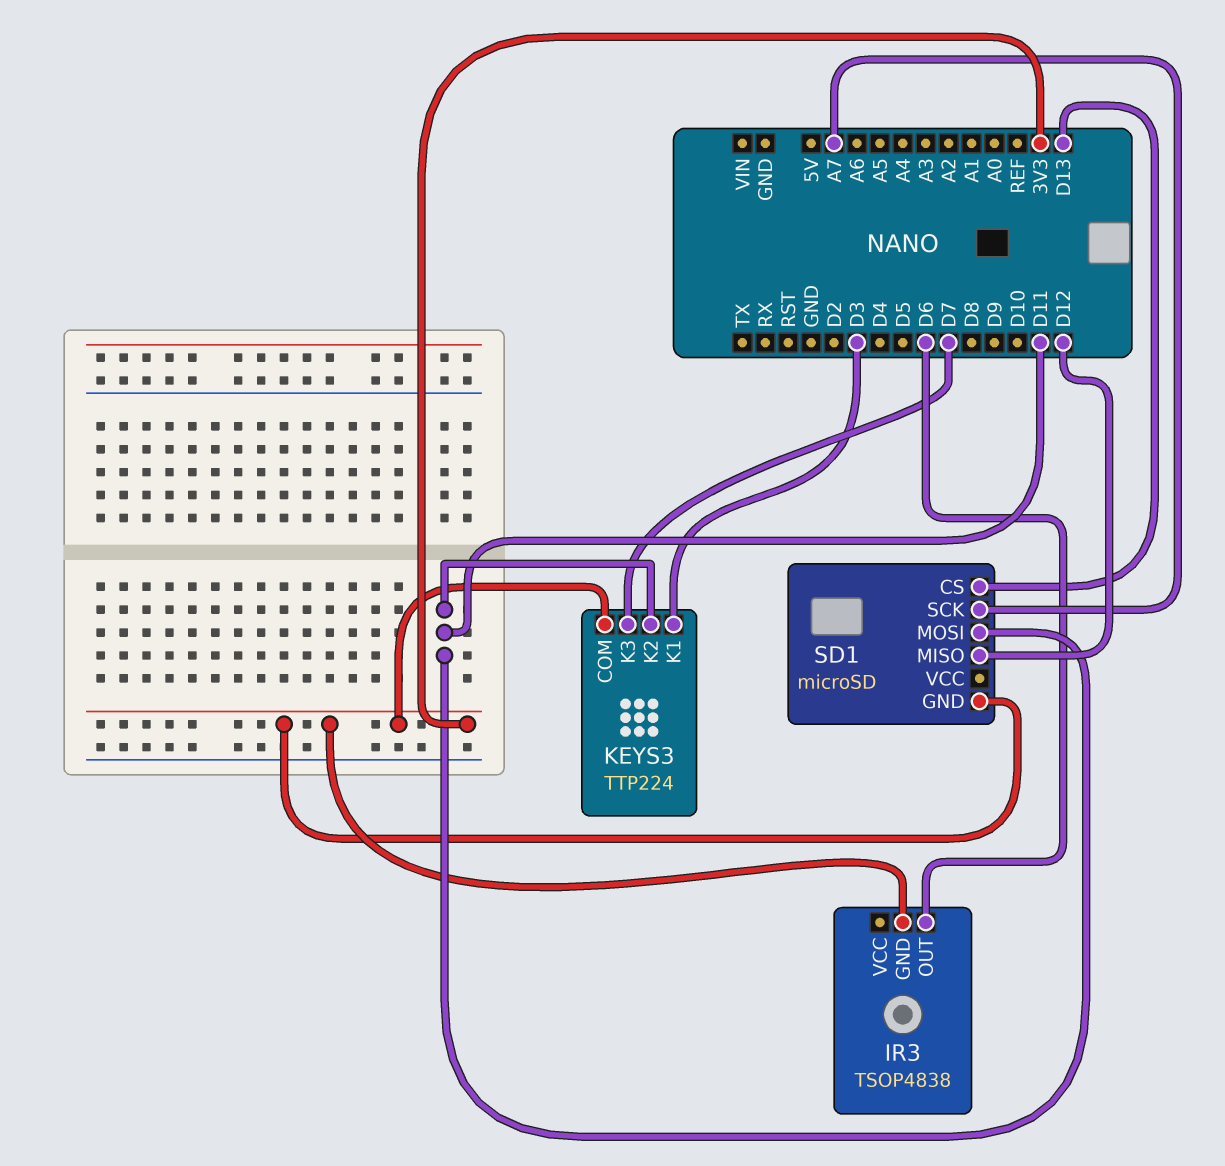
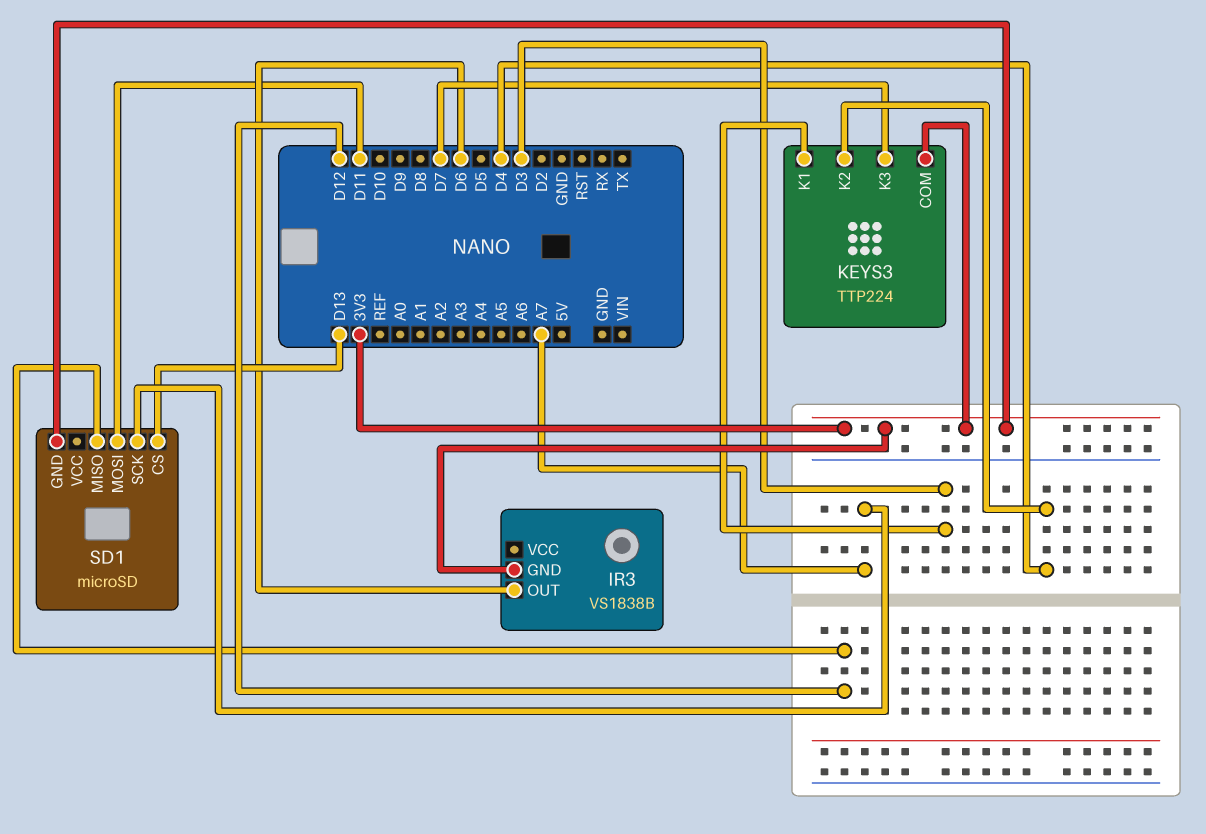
IR3: TSOP4838 -> VS1838B
KEYS3 pin K2: D11 -> D4

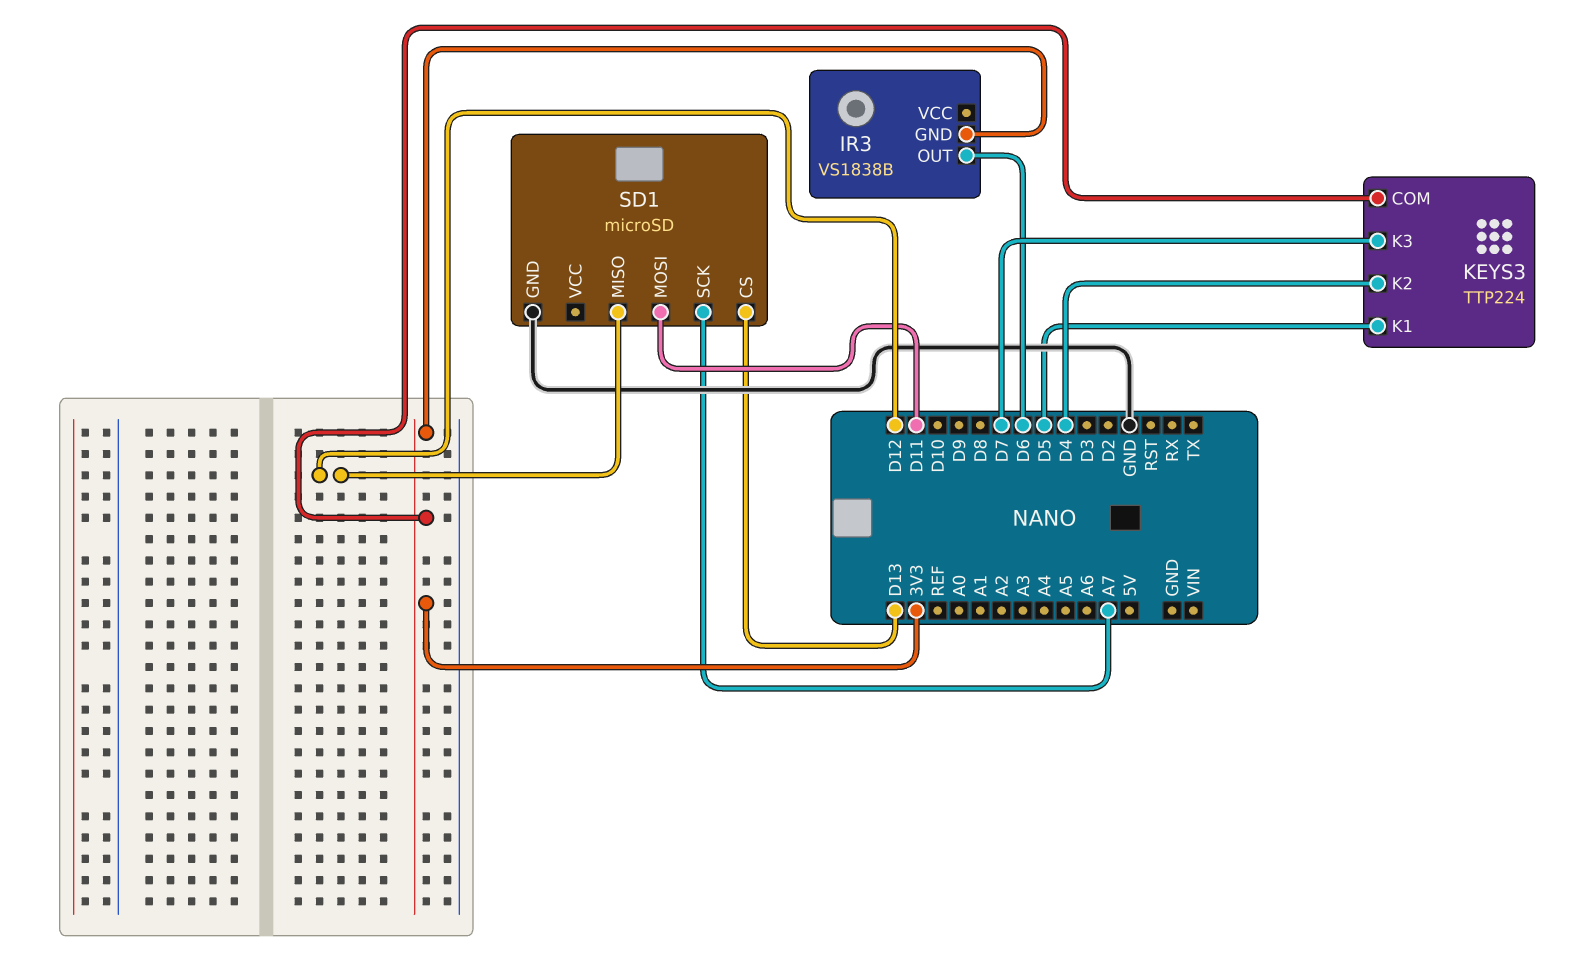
KEYS3 pin K1: D3 -> D5
SD1 pin GND: 3V3 -> GND

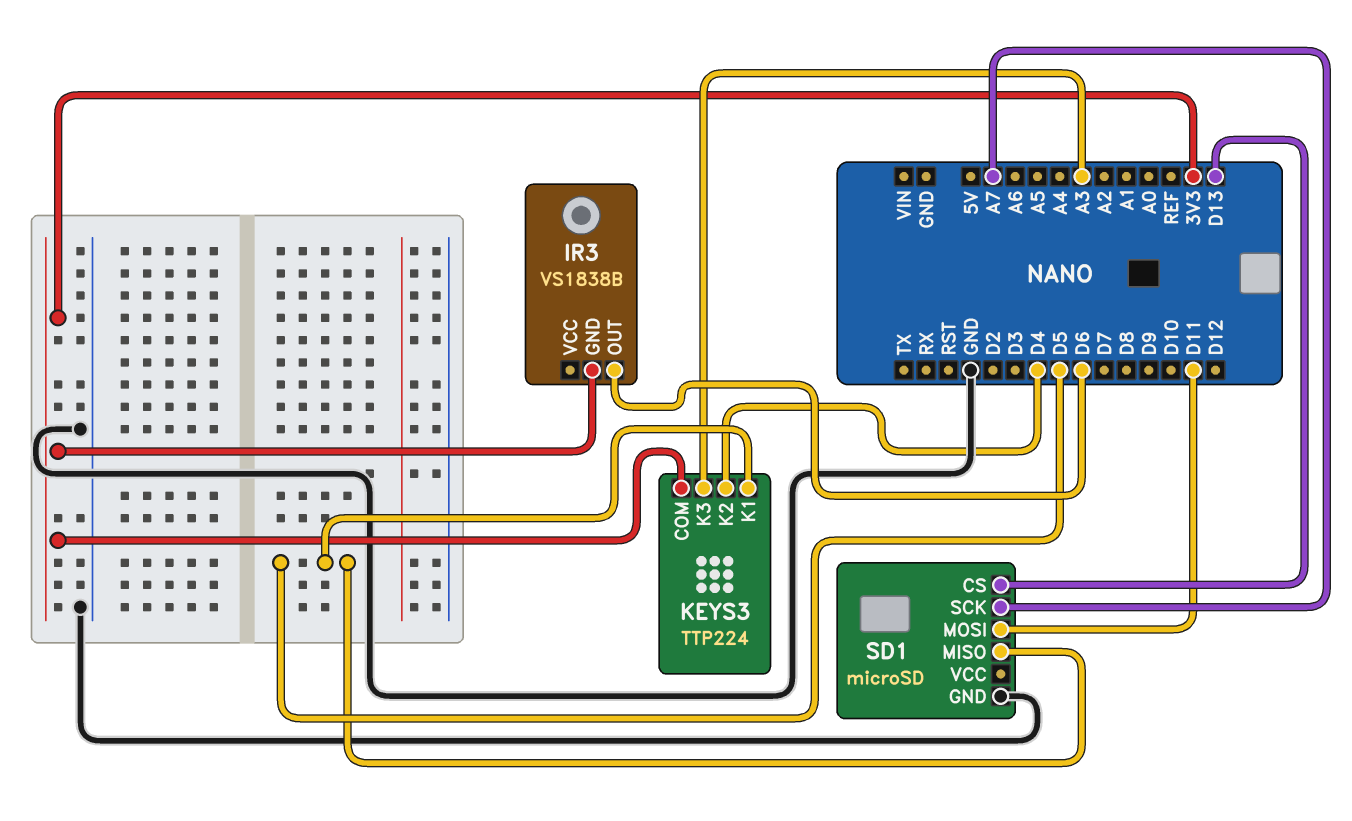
KEYS3 pin K3: D7 -> A3
SD1 pin MISO: D12 -> D5

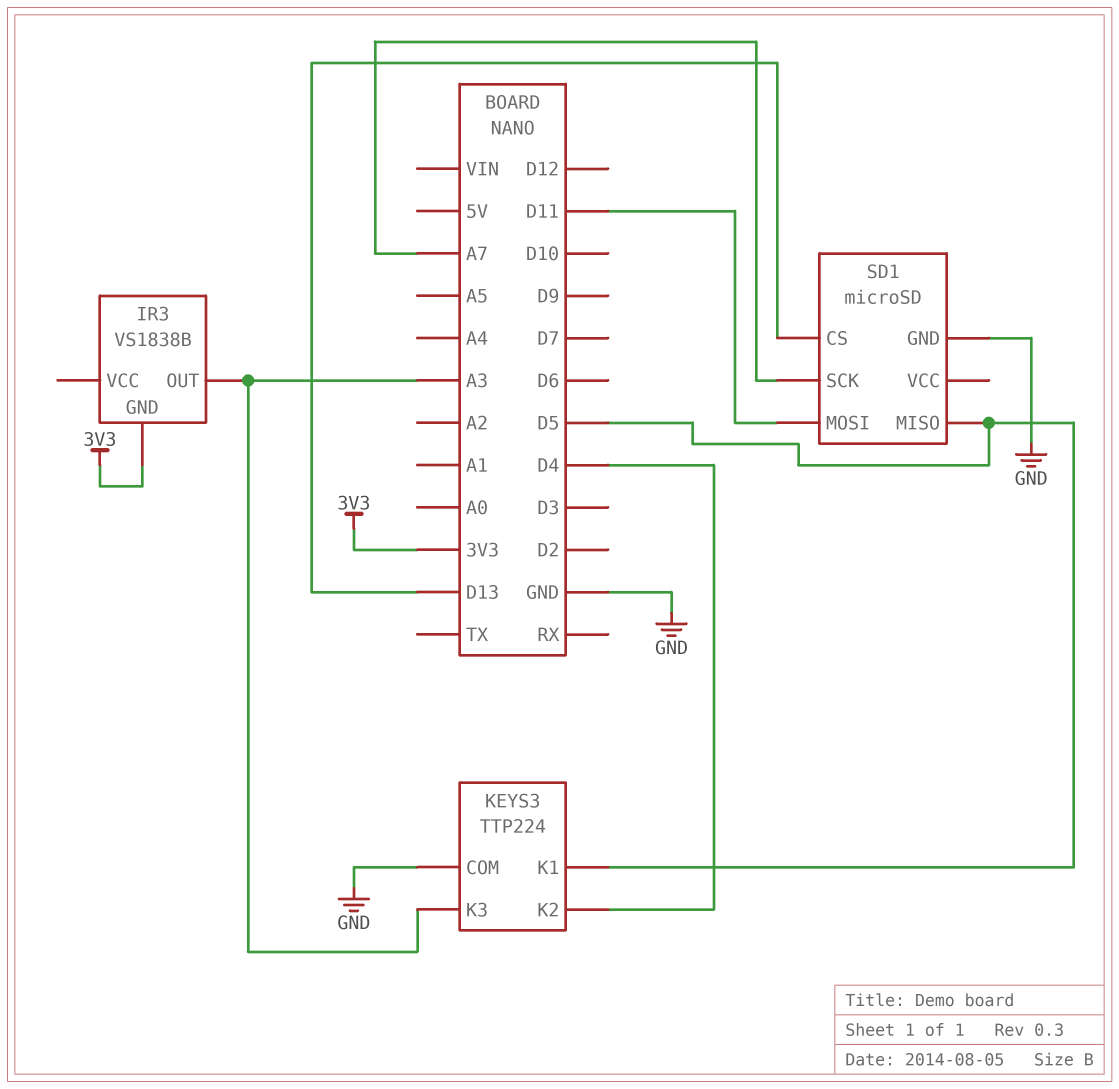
IR3 pin OUT: D6 -> A3
KEYS3 pin COM: 3V3 -> GND

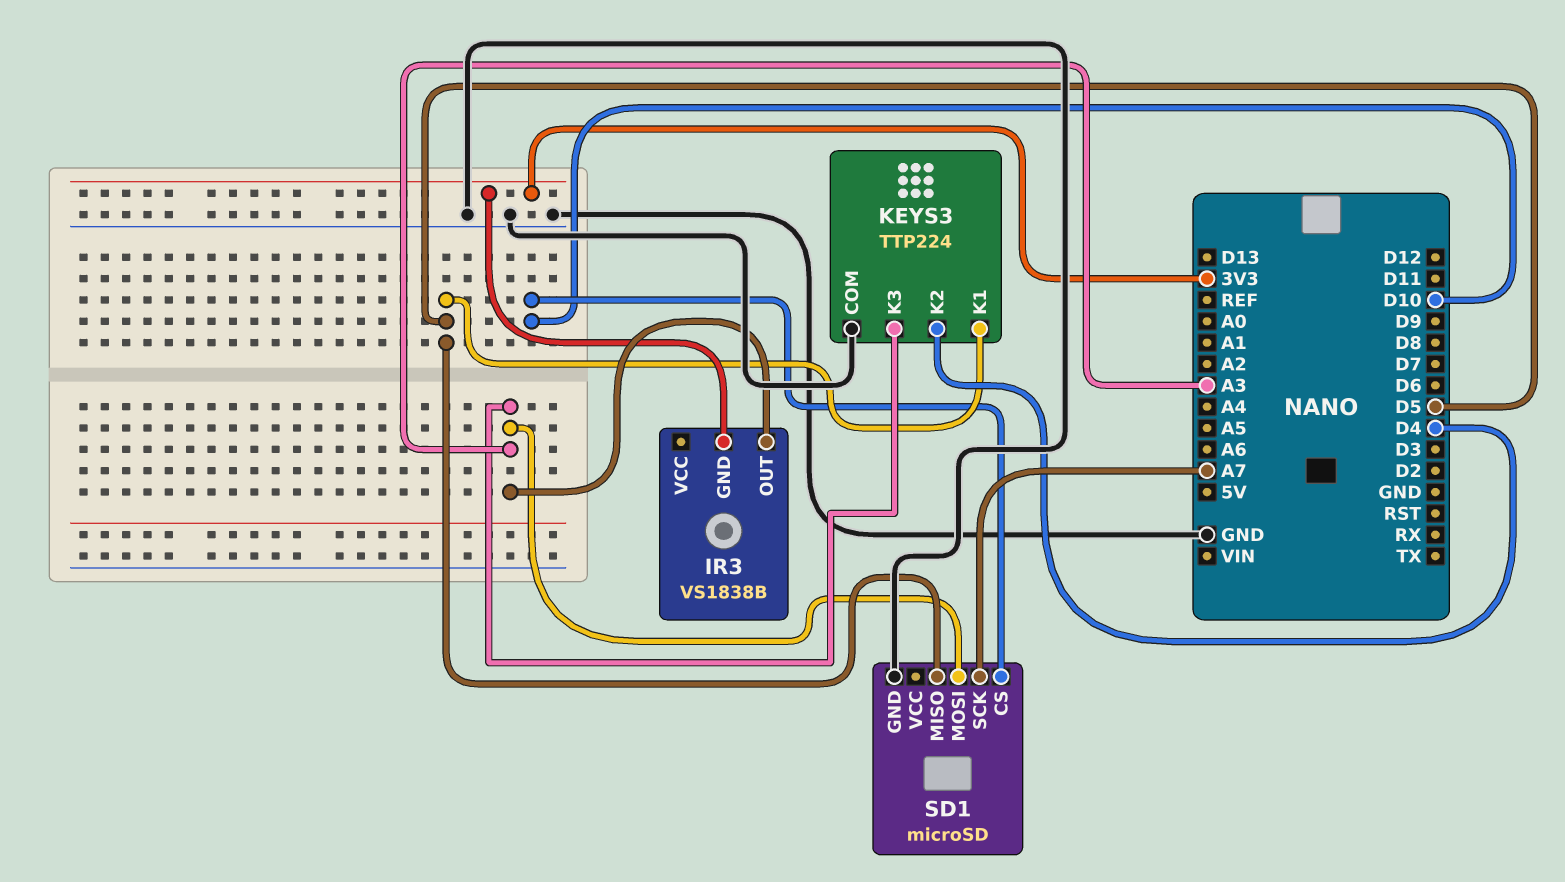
SD1 pin CS: D13 -> D10
SD1 pin MOSI: D11 -> A3

